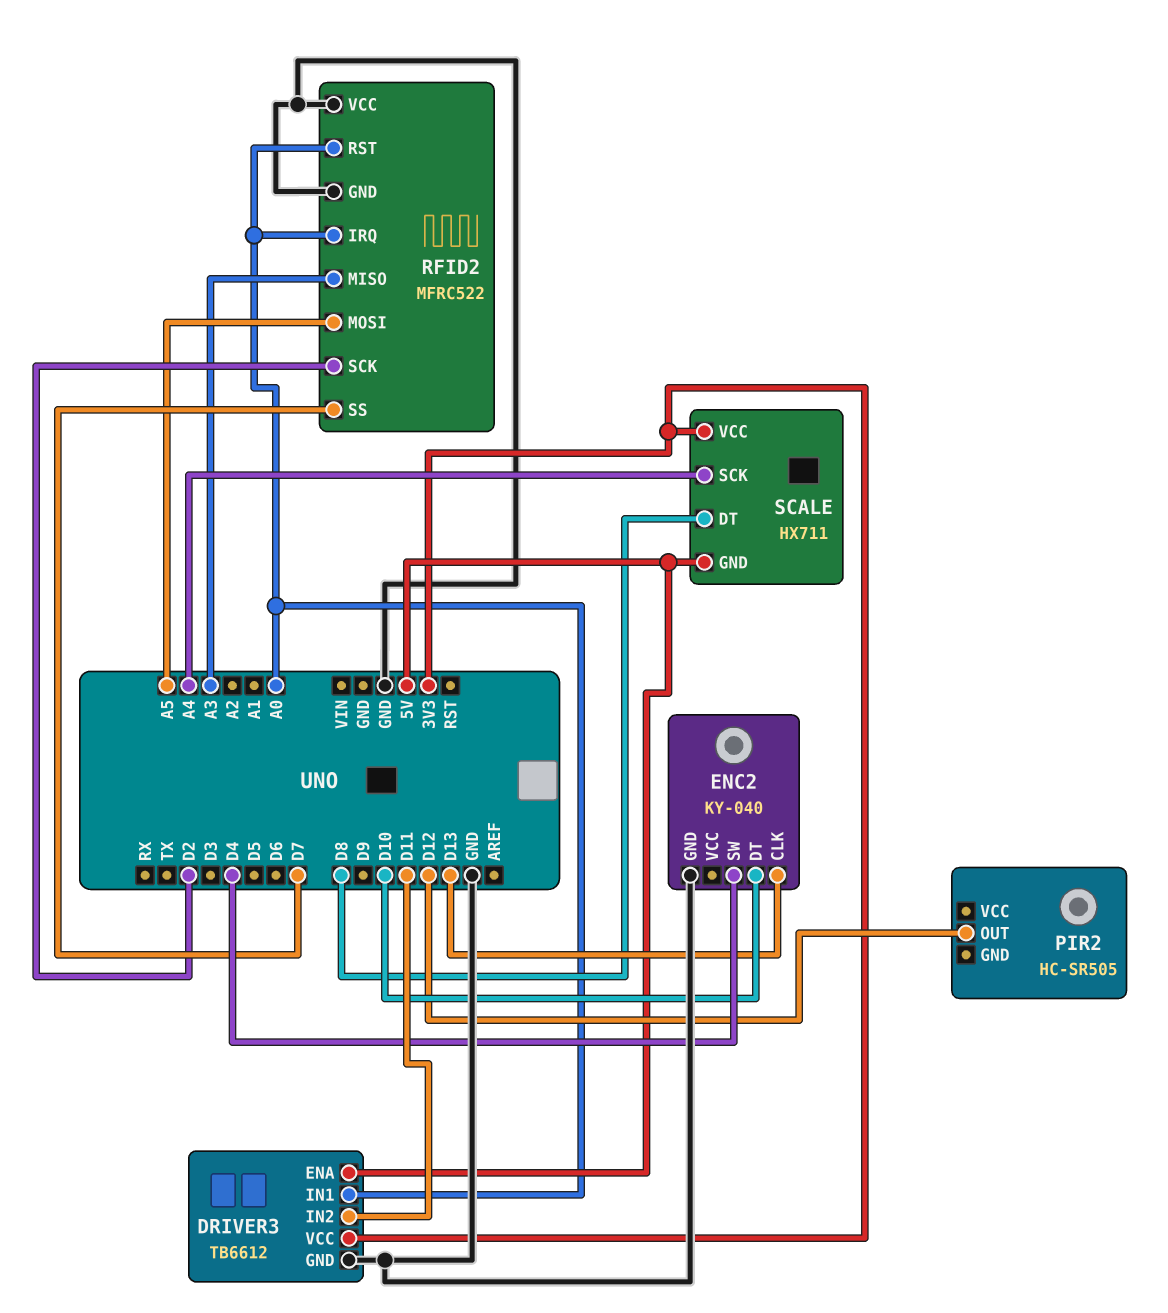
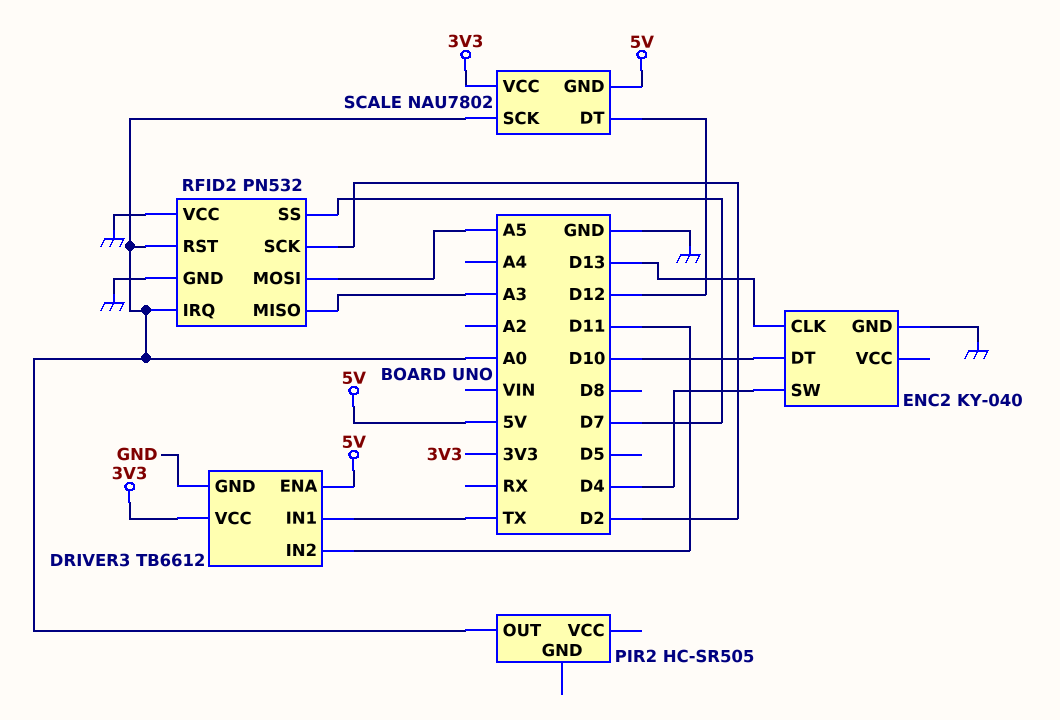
DRIVER3 pin IN1: A0 -> TX
PIR2 pin OUT: D12 -> A0
RFID2: MFRC522 -> PN532
SCALE: HX711 -> NAU7802
SCALE pin DT: D8 -> D12
SCALE pin SCK: A4 -> A0

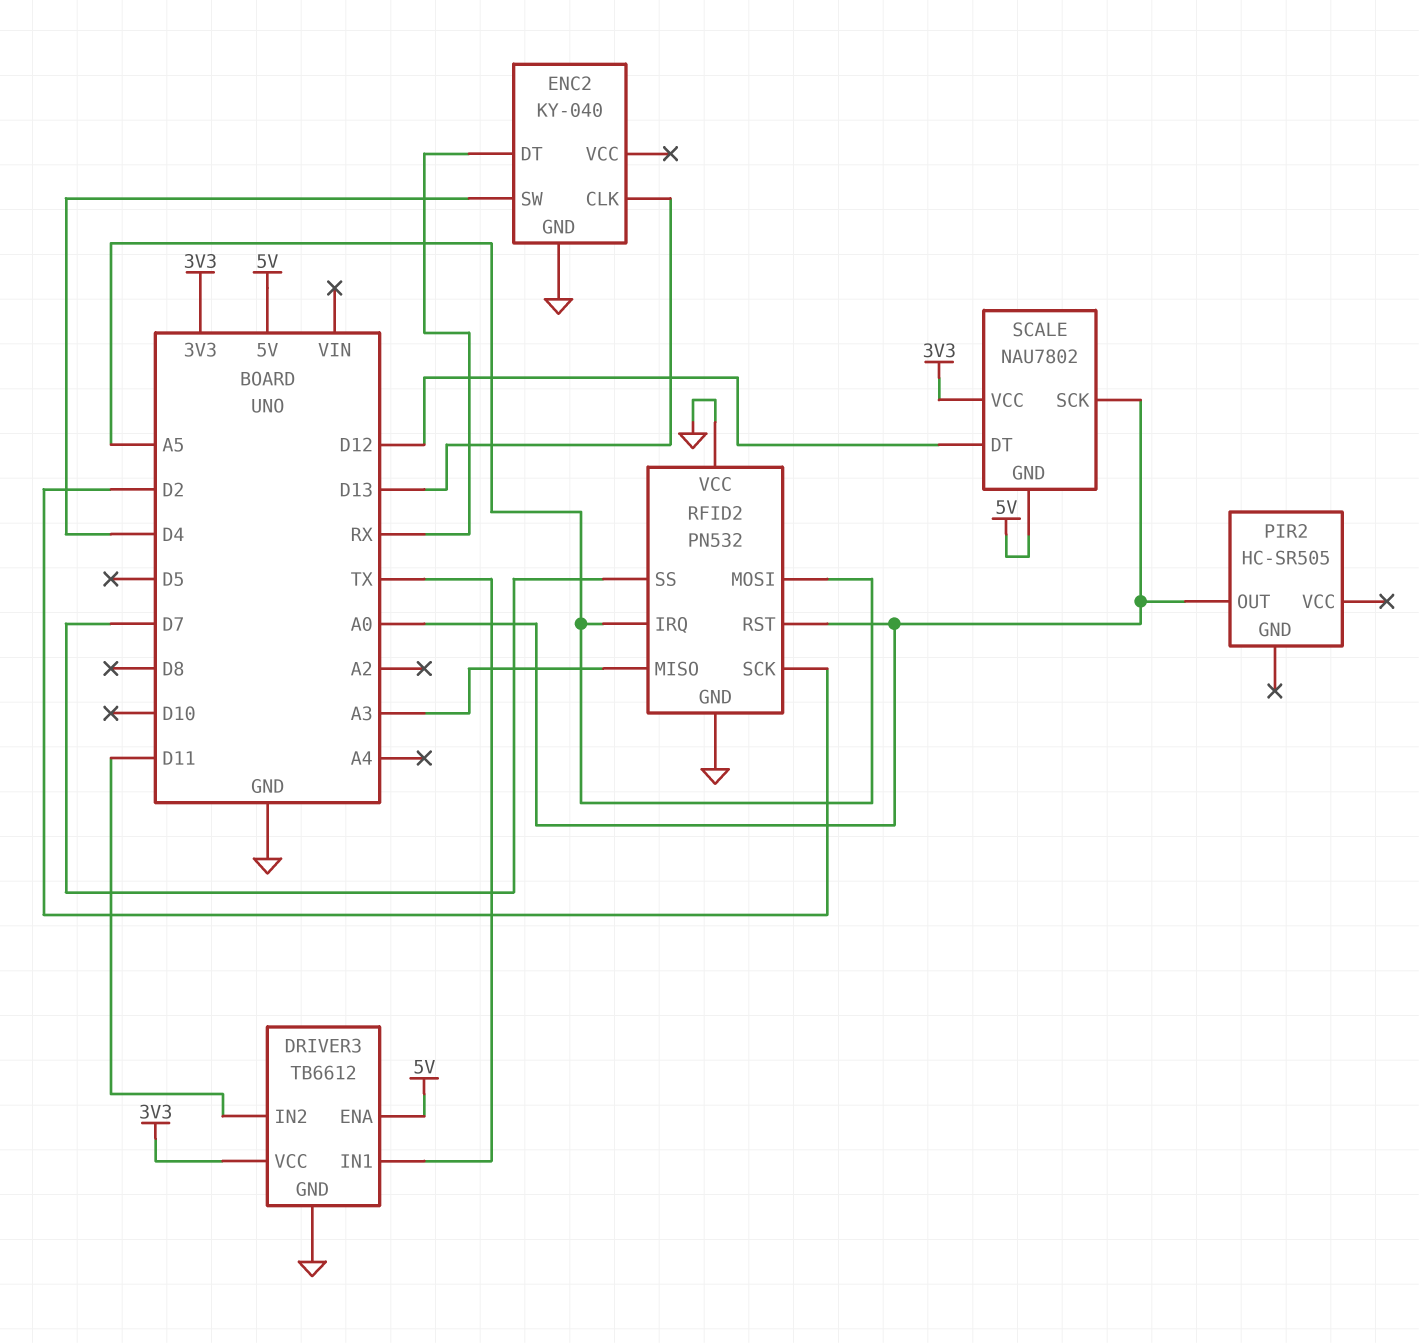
ENC2 pin DT: D10 -> RX
RFID2 pin IRQ: A0 -> A5

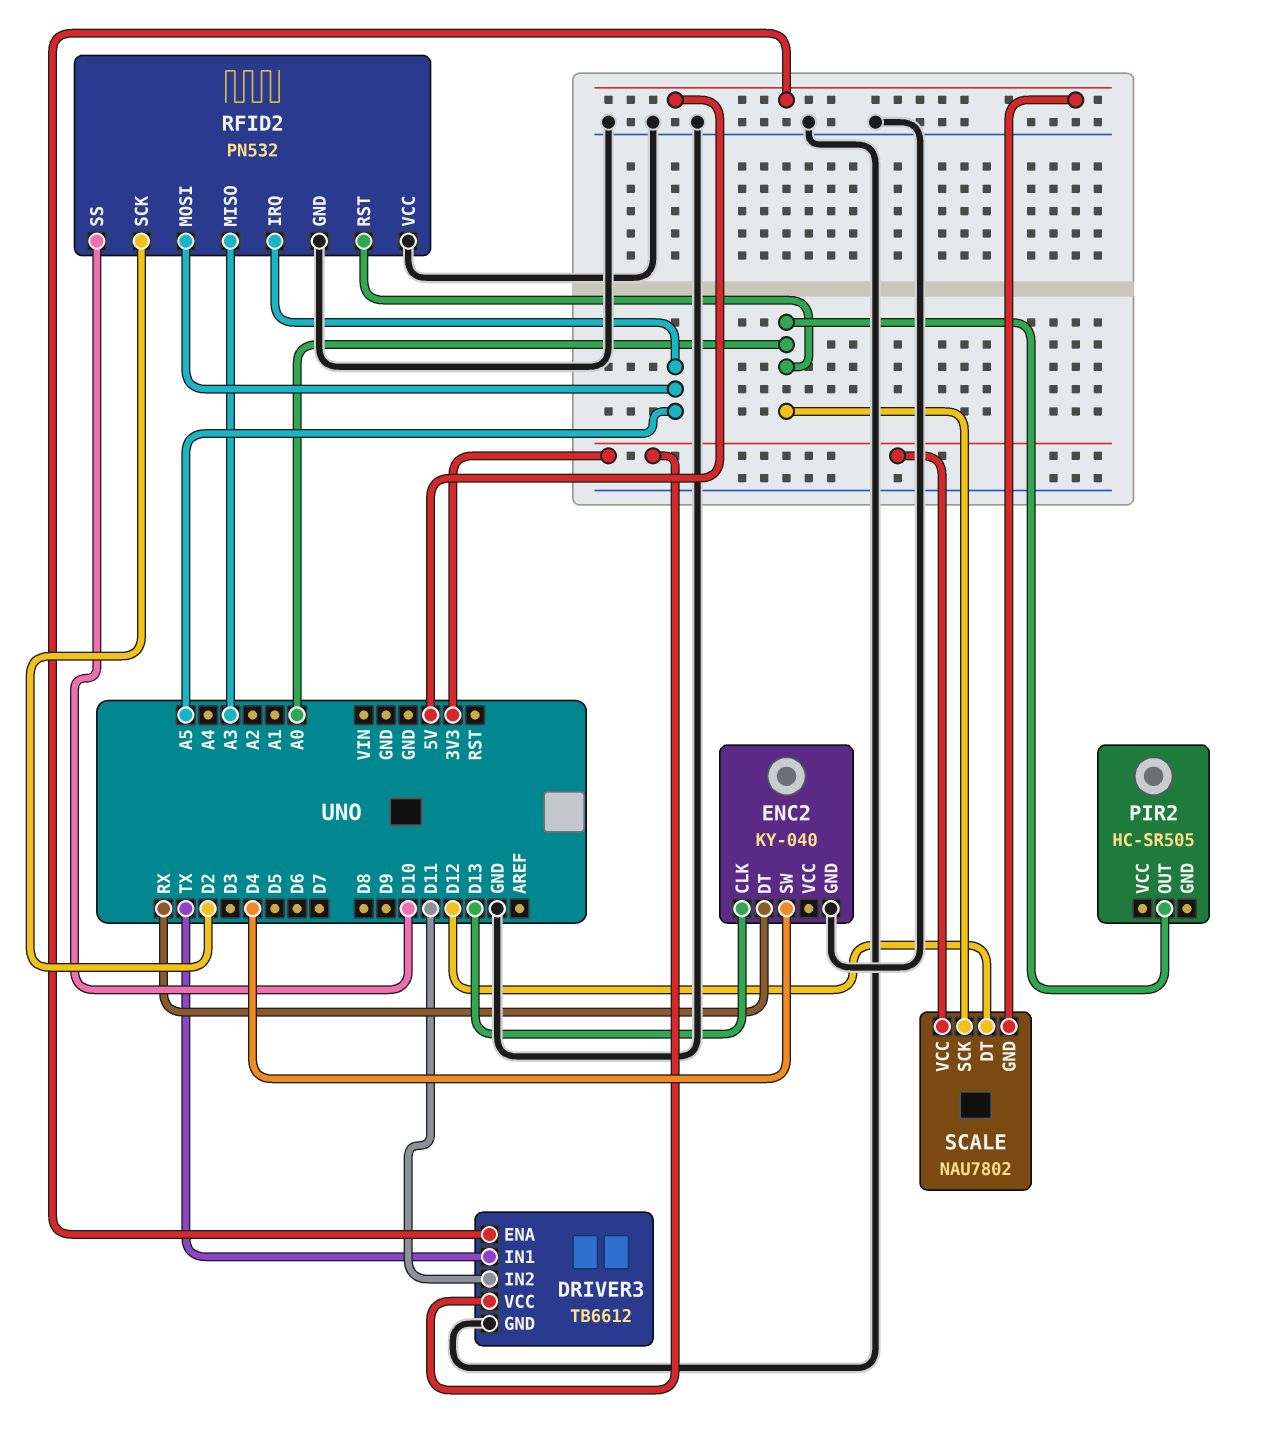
RFID2 pin SS: D7 -> D10

